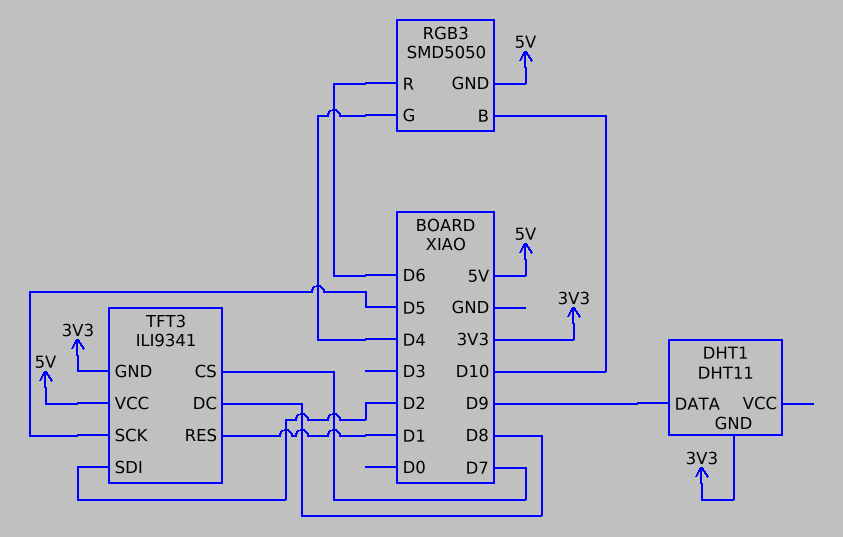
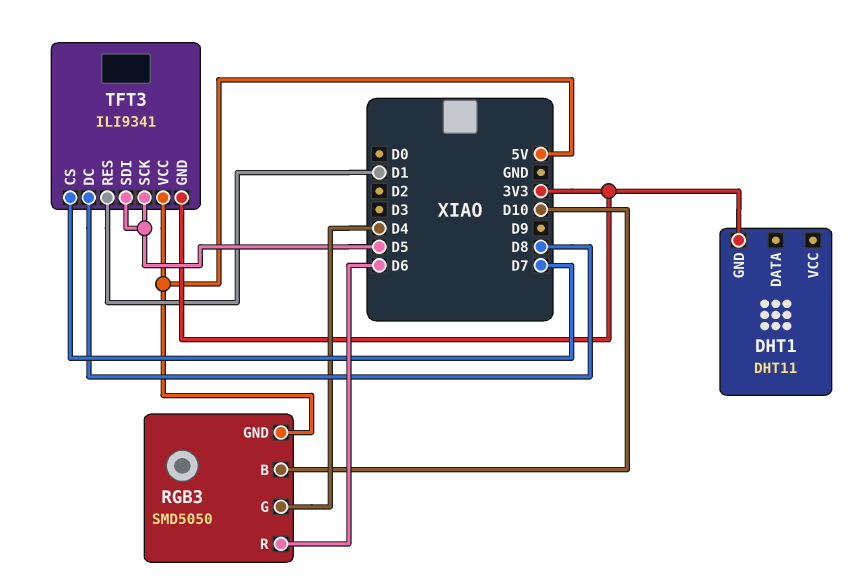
DHT1 pin DATA: D9 -> none
TFT3 pin SDI: D2 -> D5

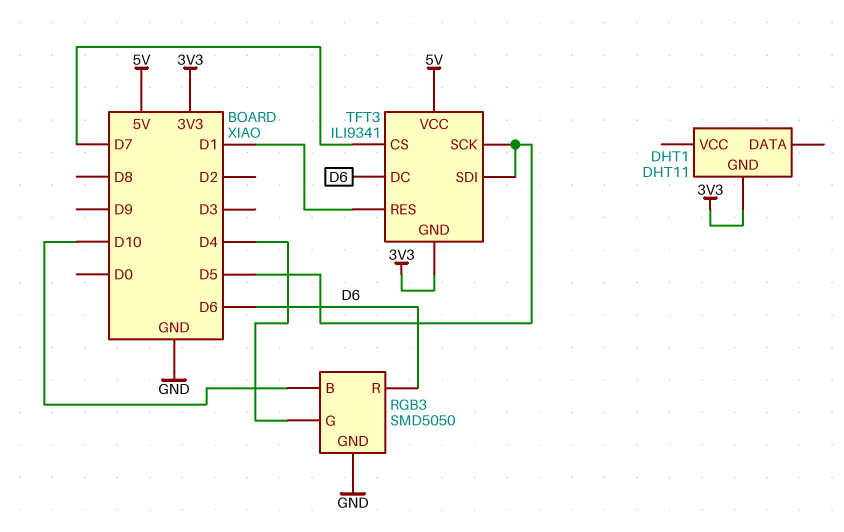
RGB3 pin GND: 5V -> GND
TFT3 pin DC: D8 -> D6

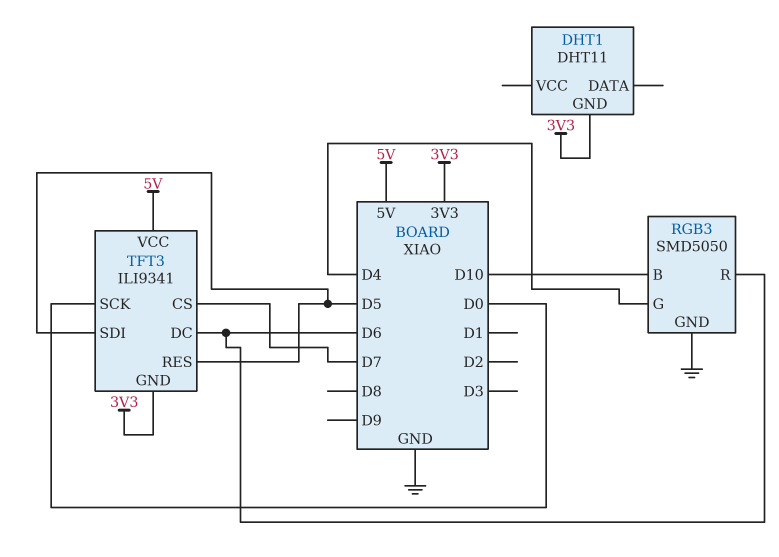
TFT3 pin RES: D1 -> D5
TFT3 pin SCK: D5 -> D0

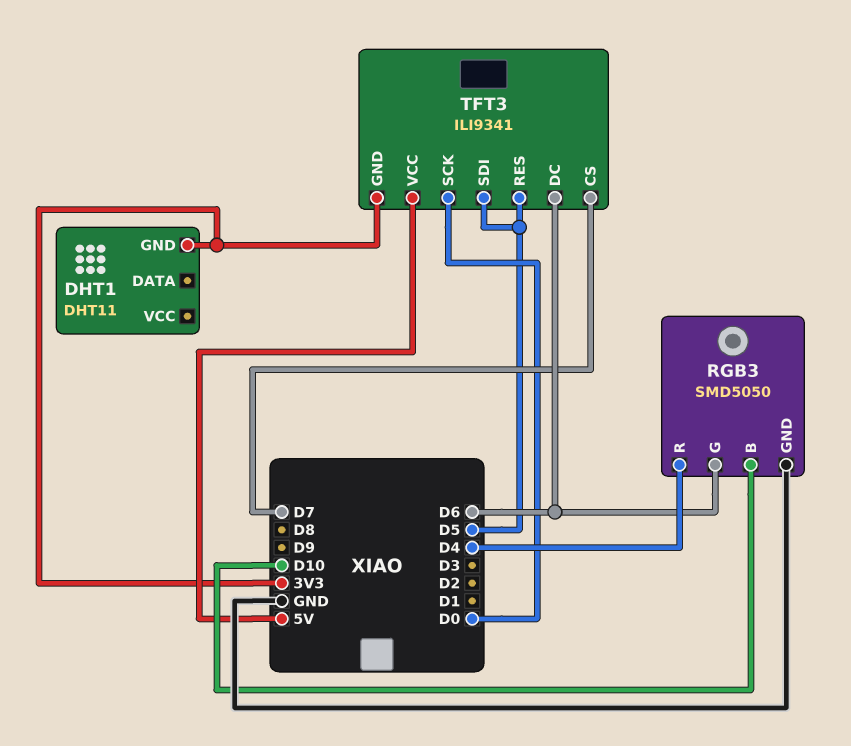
RGB3 pin G: D4 -> D6
RGB3 pin R: D6 -> D4

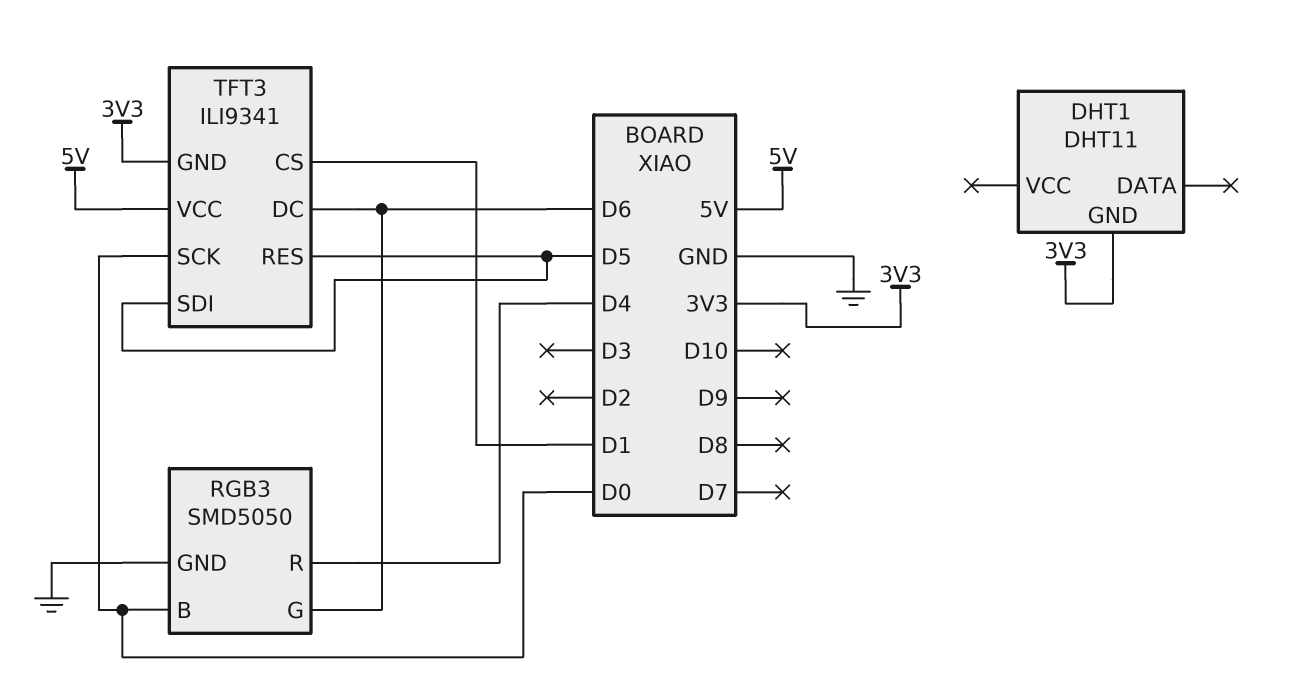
RGB3 pin B: D10 -> D0
TFT3 pin CS: D7 -> D1

